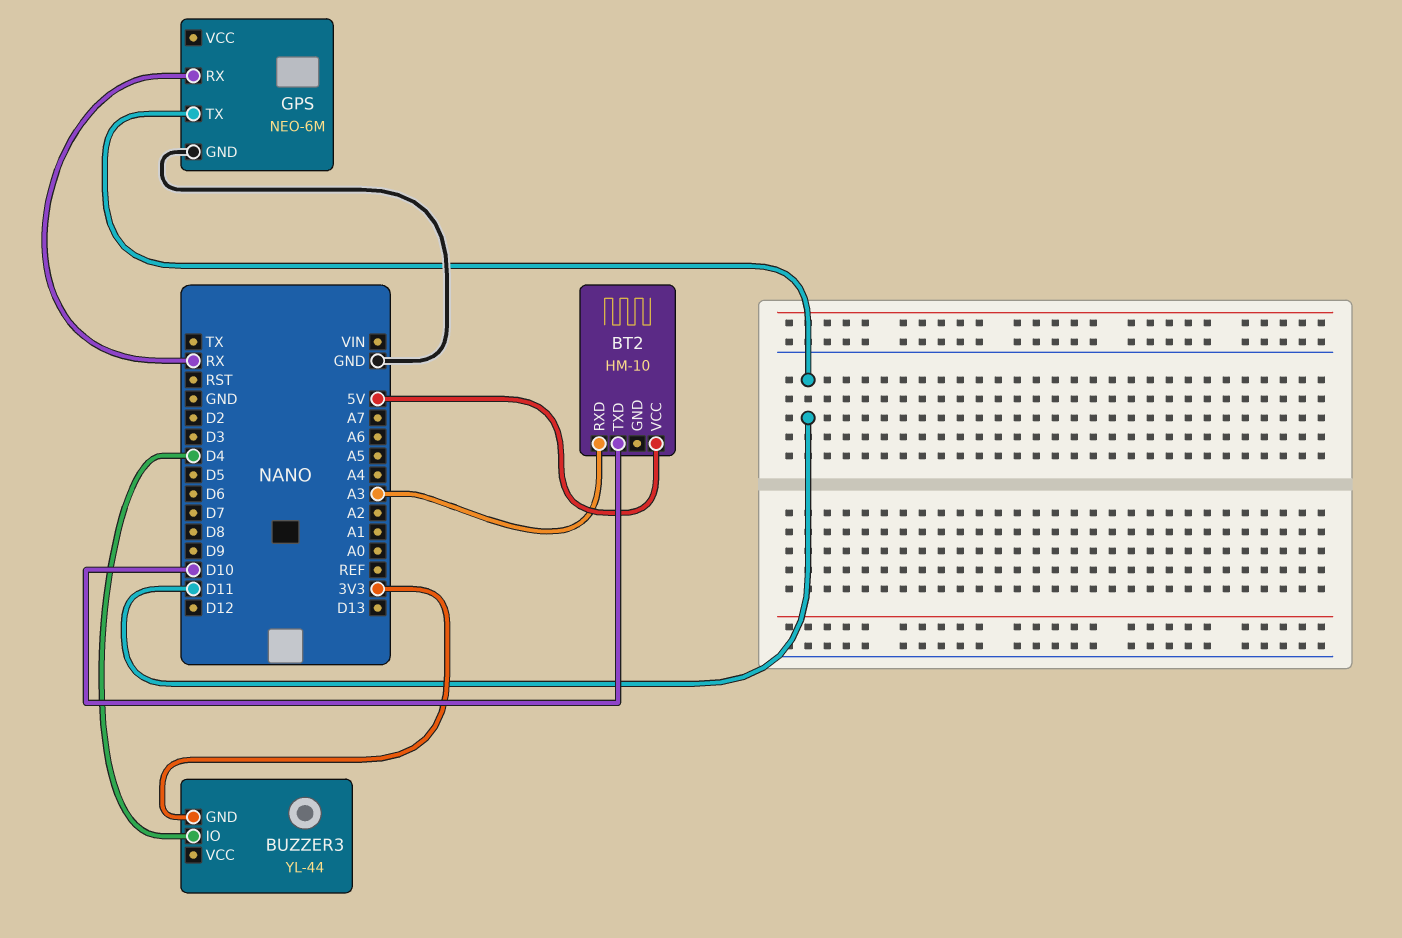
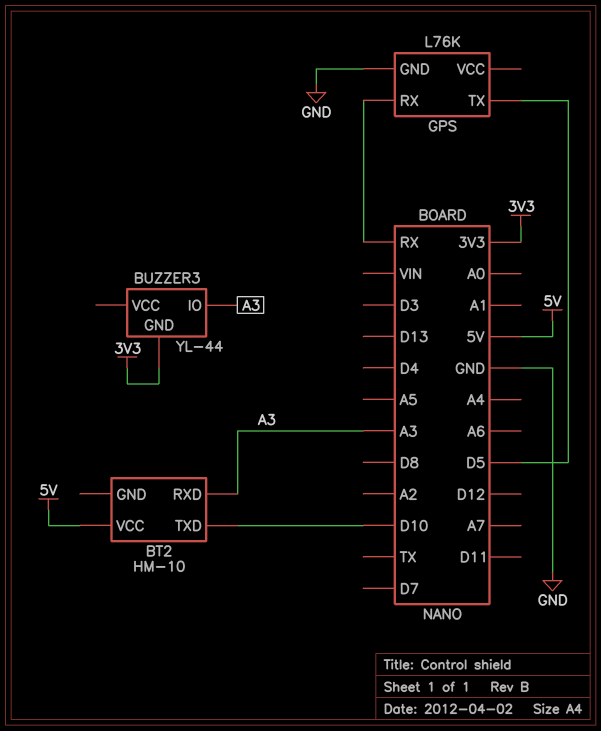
BUZZER3 pin IO: D4 -> A3
GPS: NEO-6M -> L76K
GPS pin TX: D11 -> D5

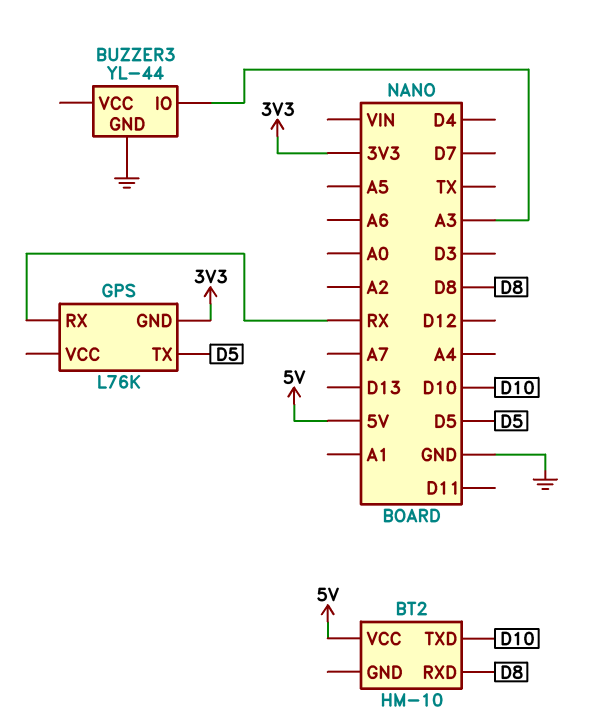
BT2 pin RXD: A3 -> D8
BUZZER3 pin GND: 3V3 -> GND
GPS pin GND: GND -> 3V3

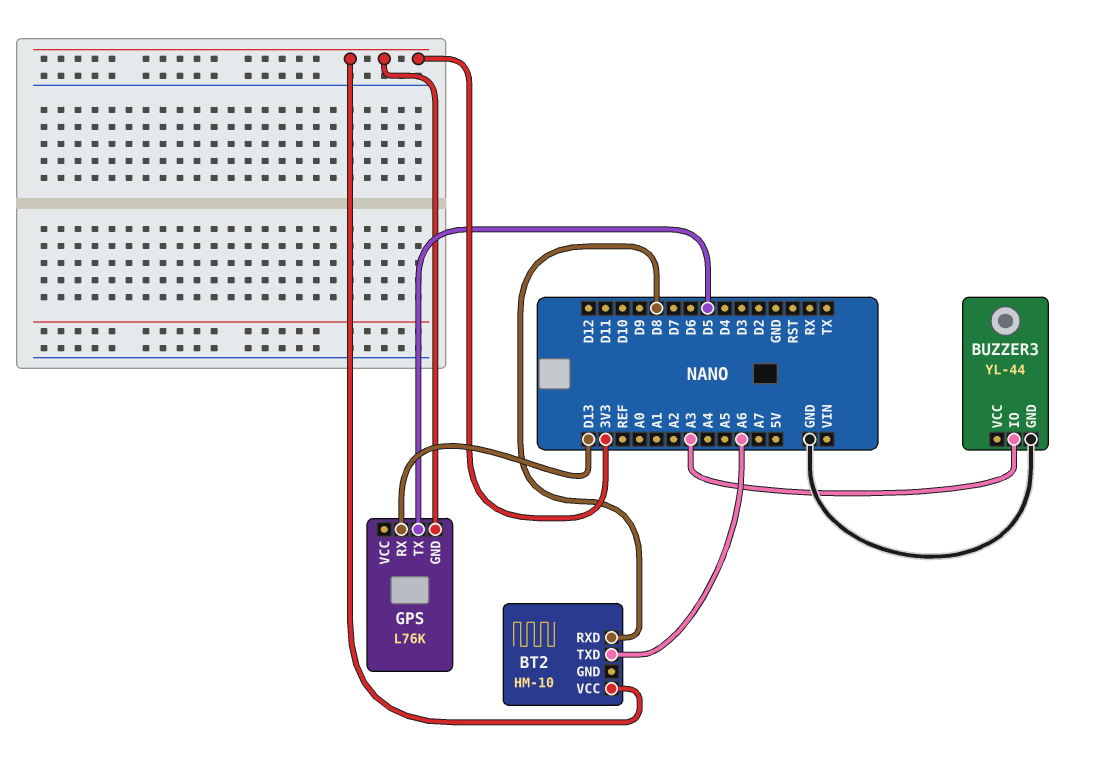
BT2 pin TXD: D10 -> A6
BT2 pin VCC: 5V -> 3V3
GPS pin RX: RX -> D13

